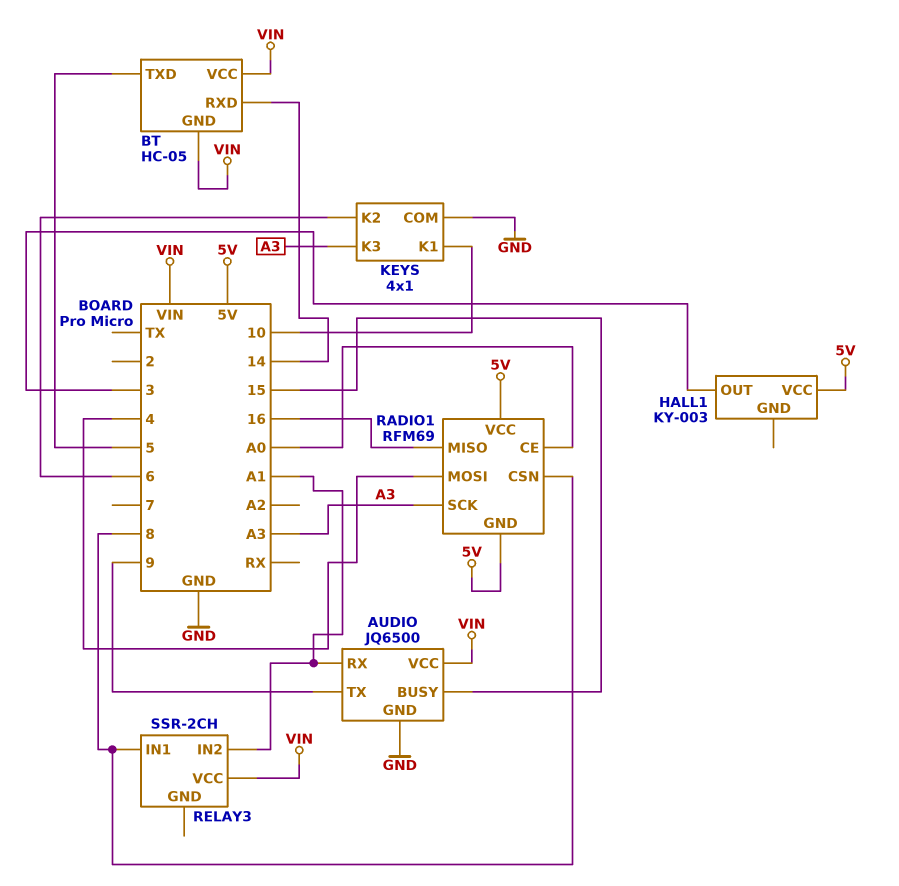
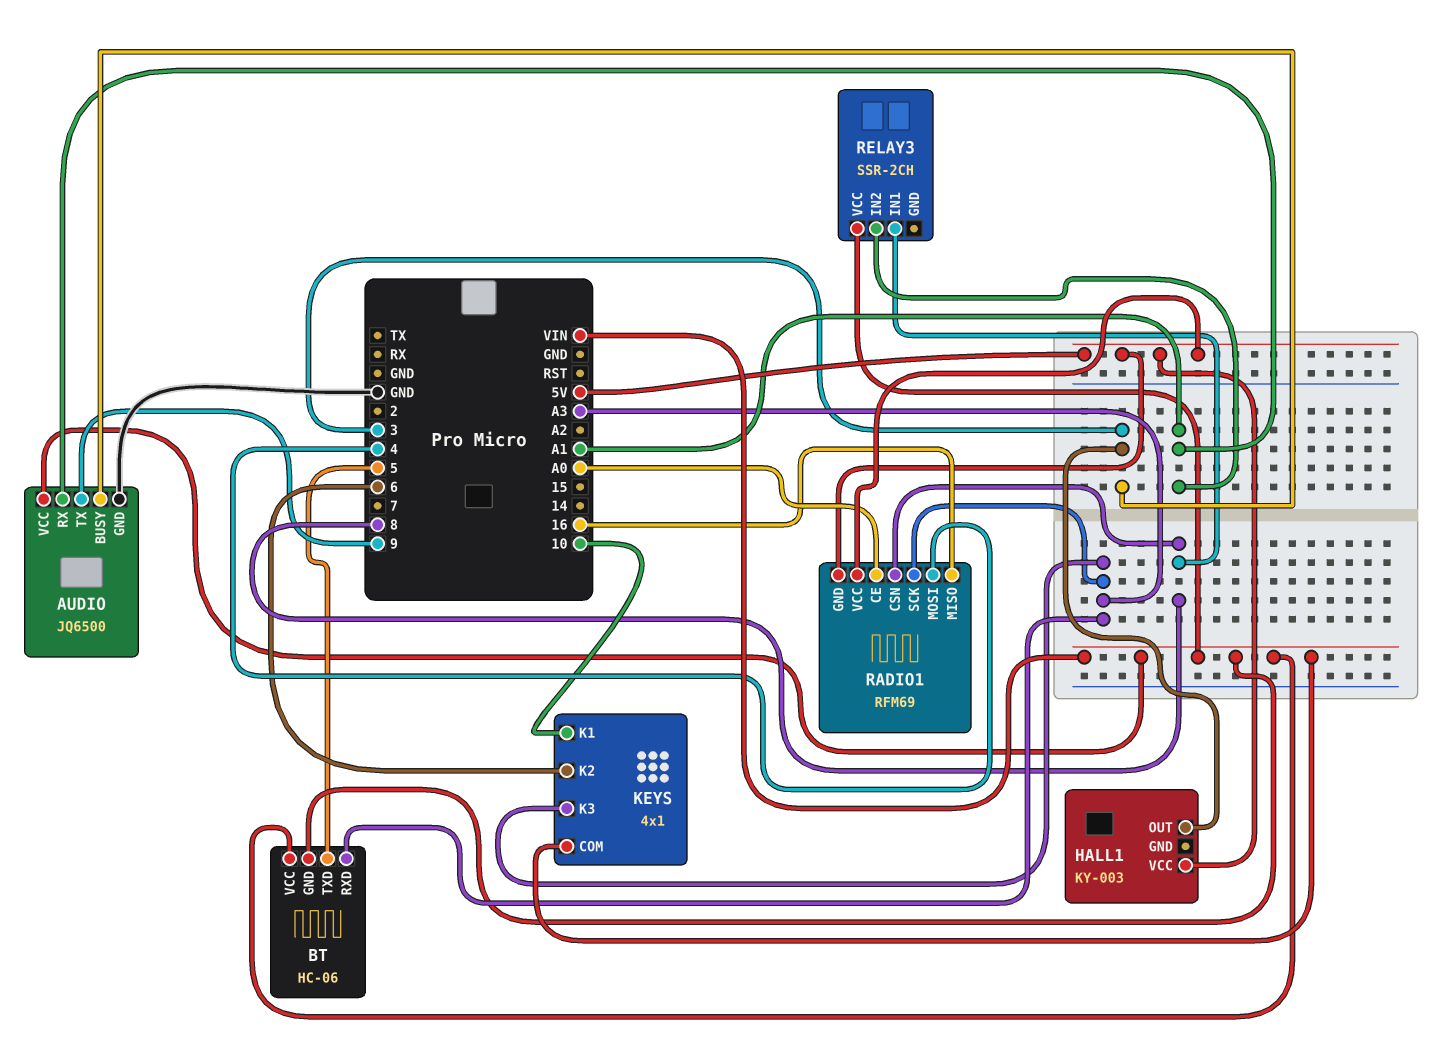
AUDIO pin BUSY: 15 -> 3
BT: HC-05 -> HC-06
BT pin RXD: 14 -> A3
KEYS pin COM: GND -> VIN

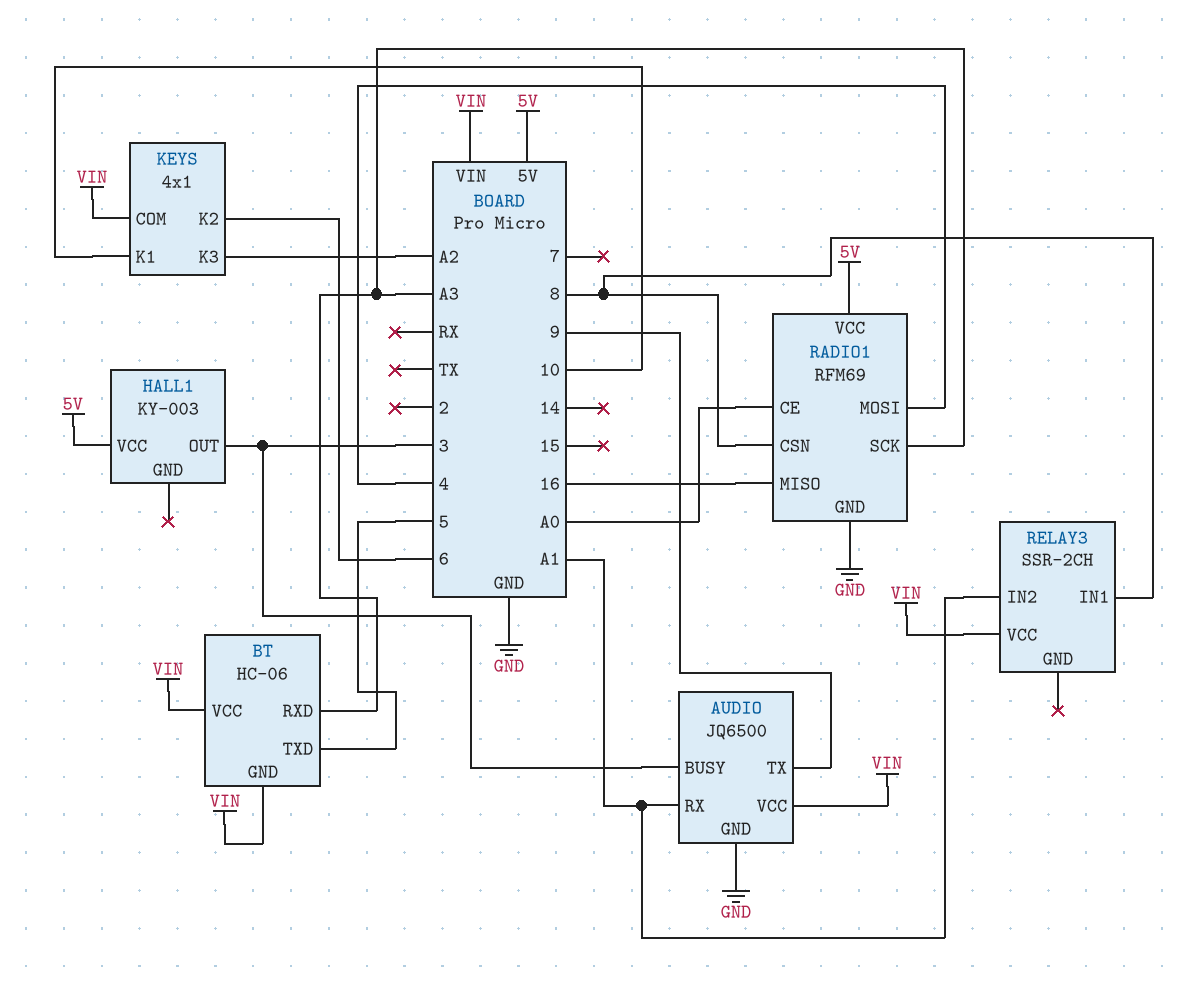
KEYS pin K3: A3 -> A2
RADIO1 pin GND: 5V -> GND

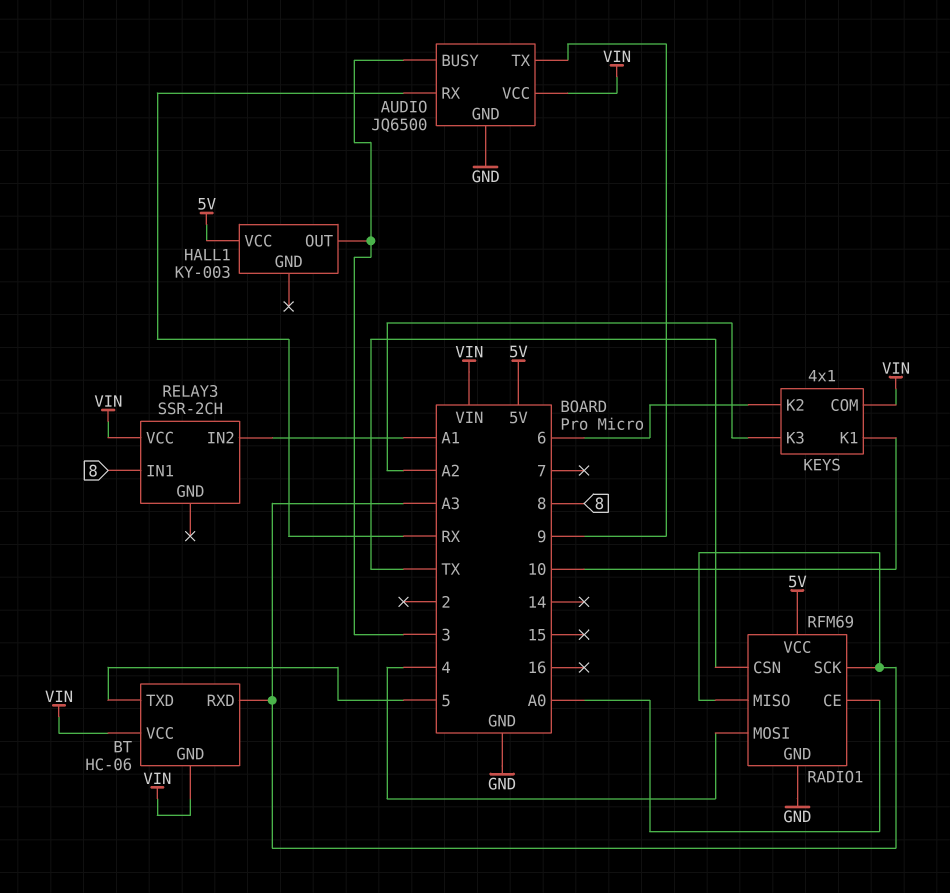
AUDIO pin RX: A1 -> RX
RADIO1 pin CSN: 8 -> TX
RADIO1 pin MISO: 16 -> A3

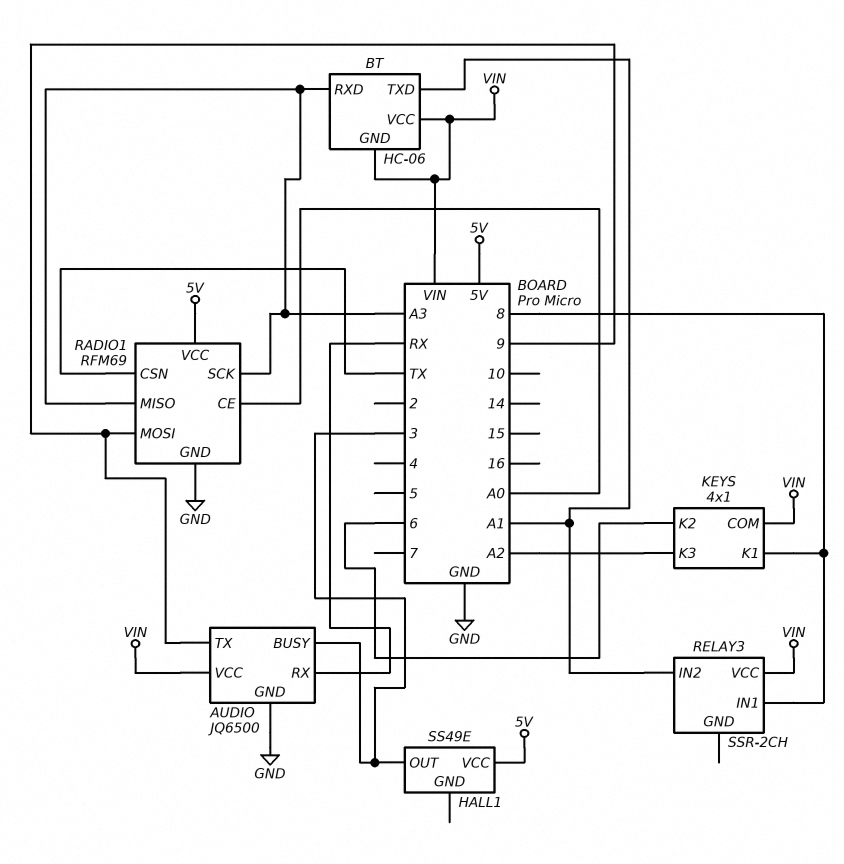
BT pin TXD: 5 -> A1
HALL1: KY-003 -> SS49E
KEYS pin K1: 10 -> 8
RADIO1 pin MOSI: 4 -> 9

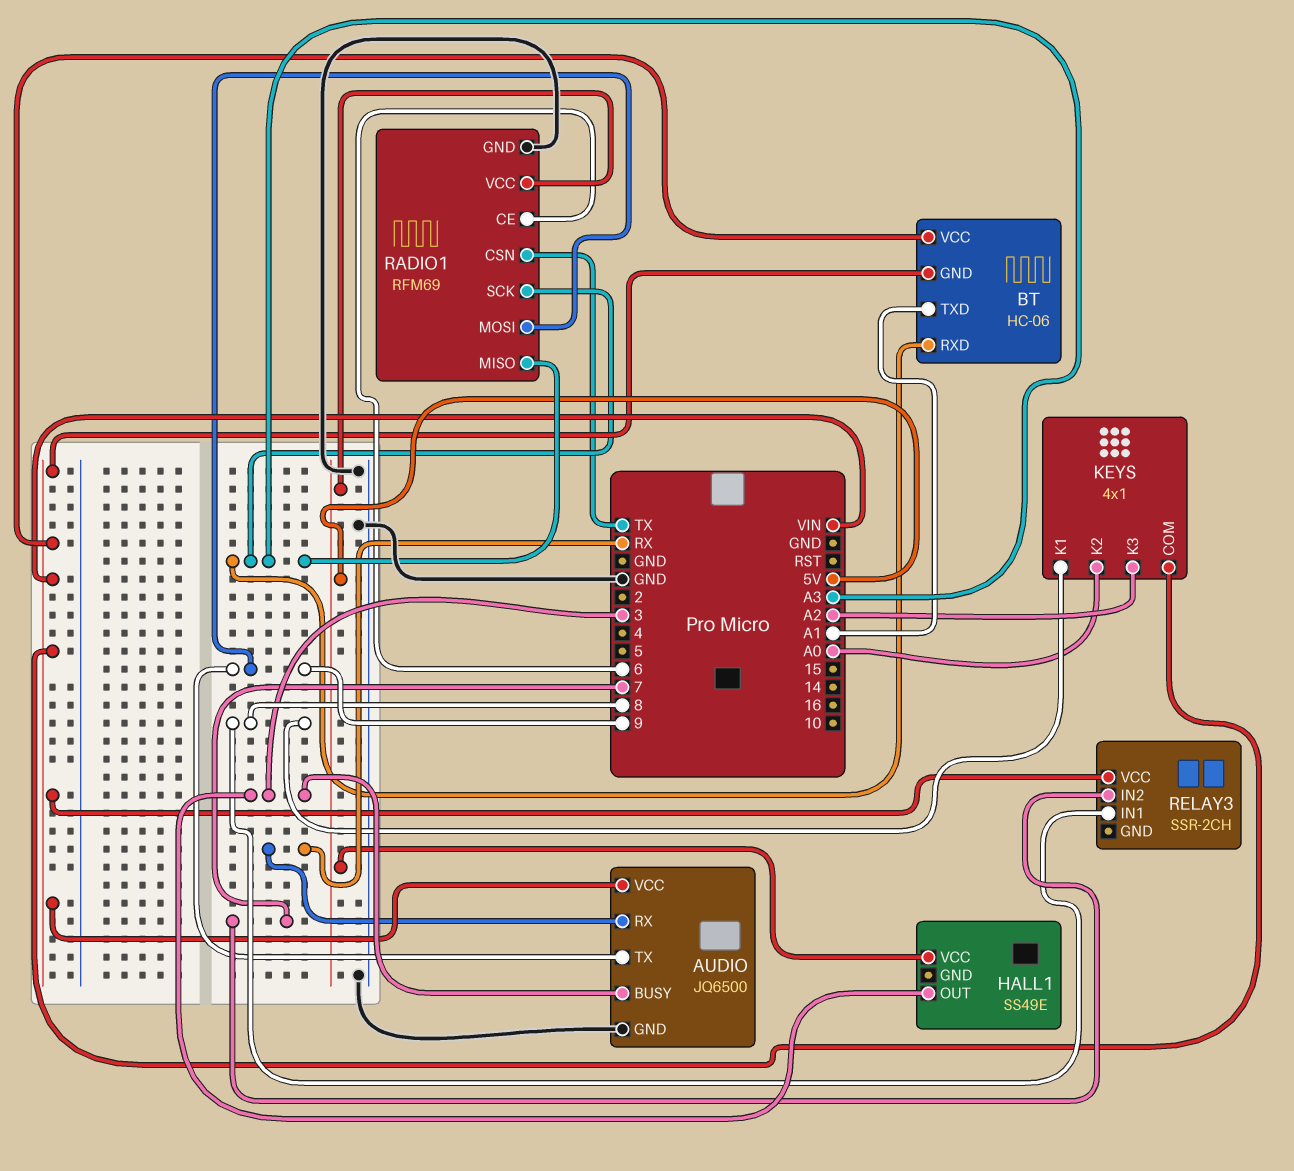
KEYS pin K2: 6 -> A0
RADIO1 pin CE: A0 -> 6
RELAY3 pin IN2: A1 -> 7

